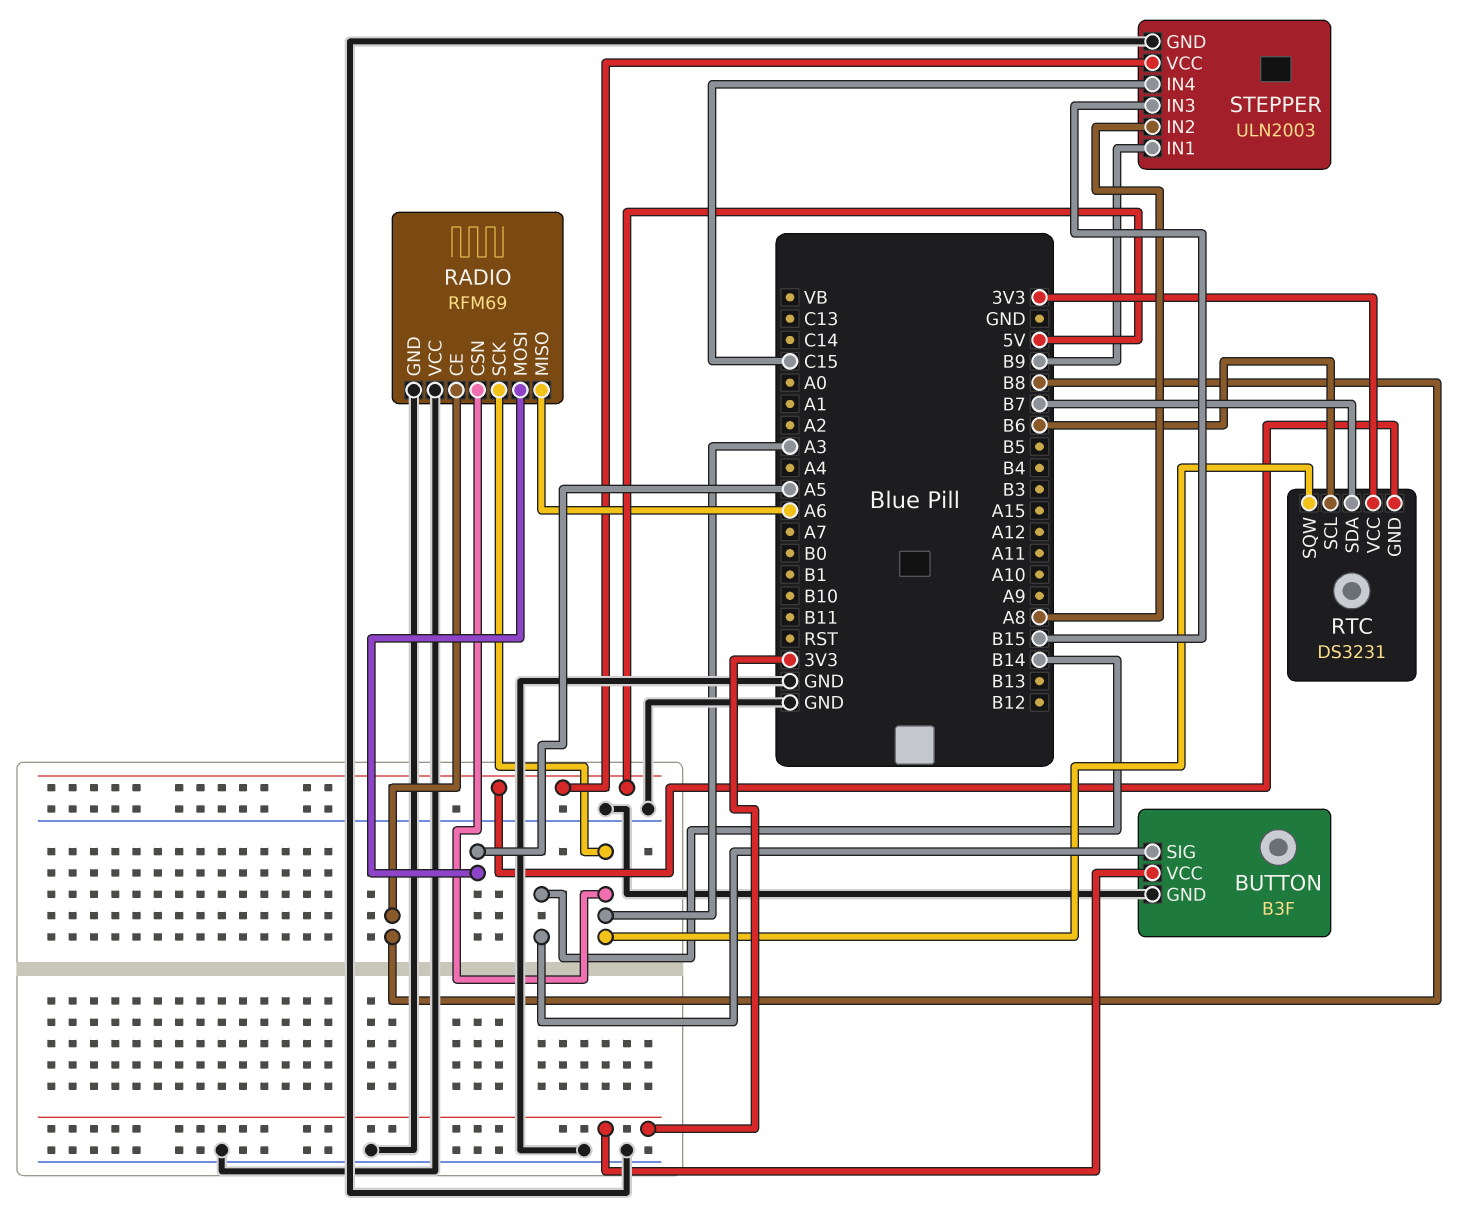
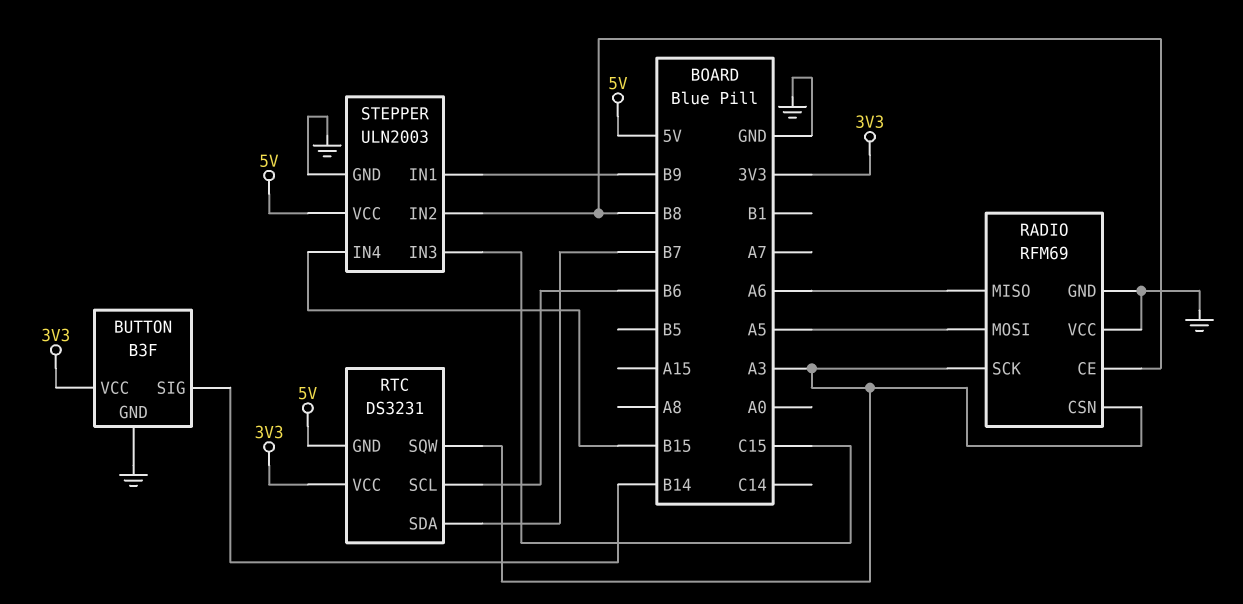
STEPPER pin IN2: A8 -> B8
STEPPER pin IN3: B15 -> C15
STEPPER pin IN4: C15 -> B15

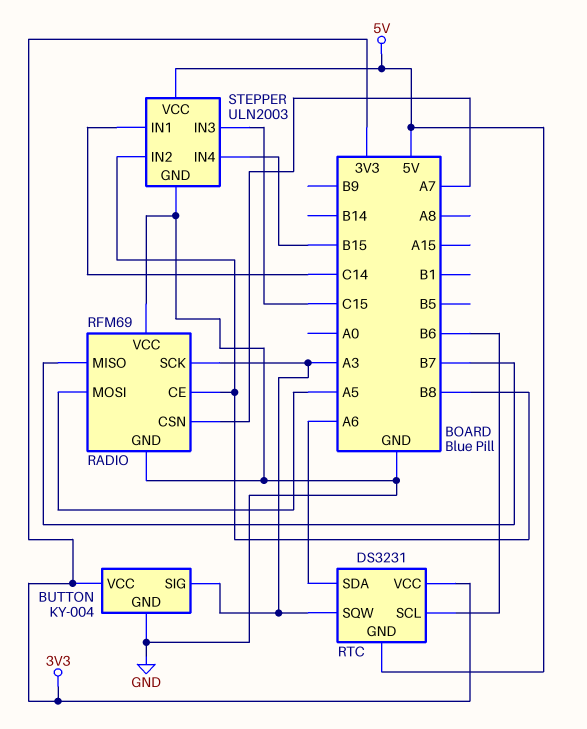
BUTTON: B3F -> KY-004
BUTTON pin SIG: B14 -> A3
RADIO pin CSN: A3 -> A7
RADIO pin MISO: A6 -> B7
RTC pin SDA: B7 -> A6
STEPPER pin IN1: B9 -> C14

